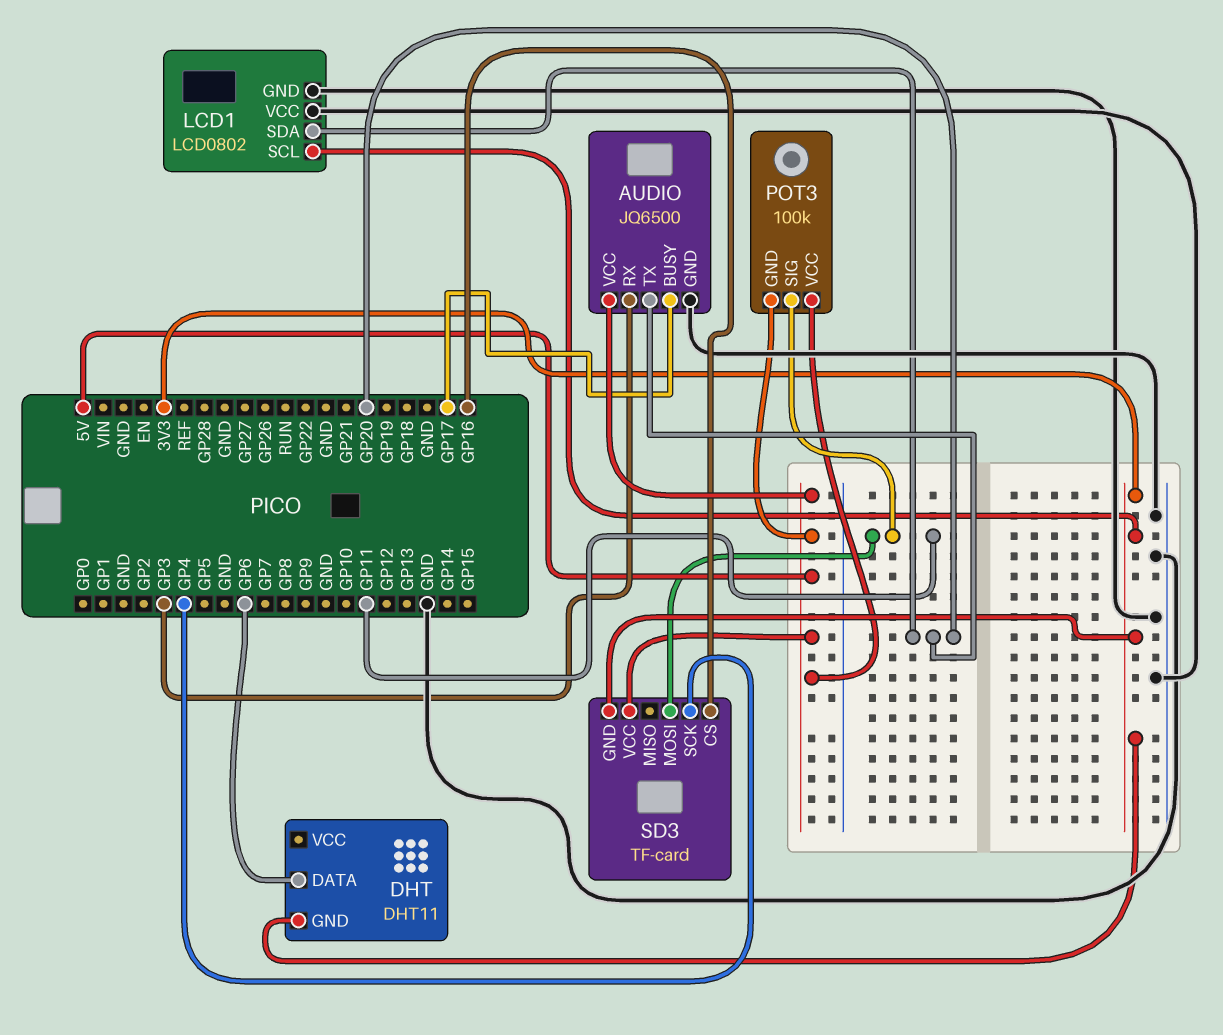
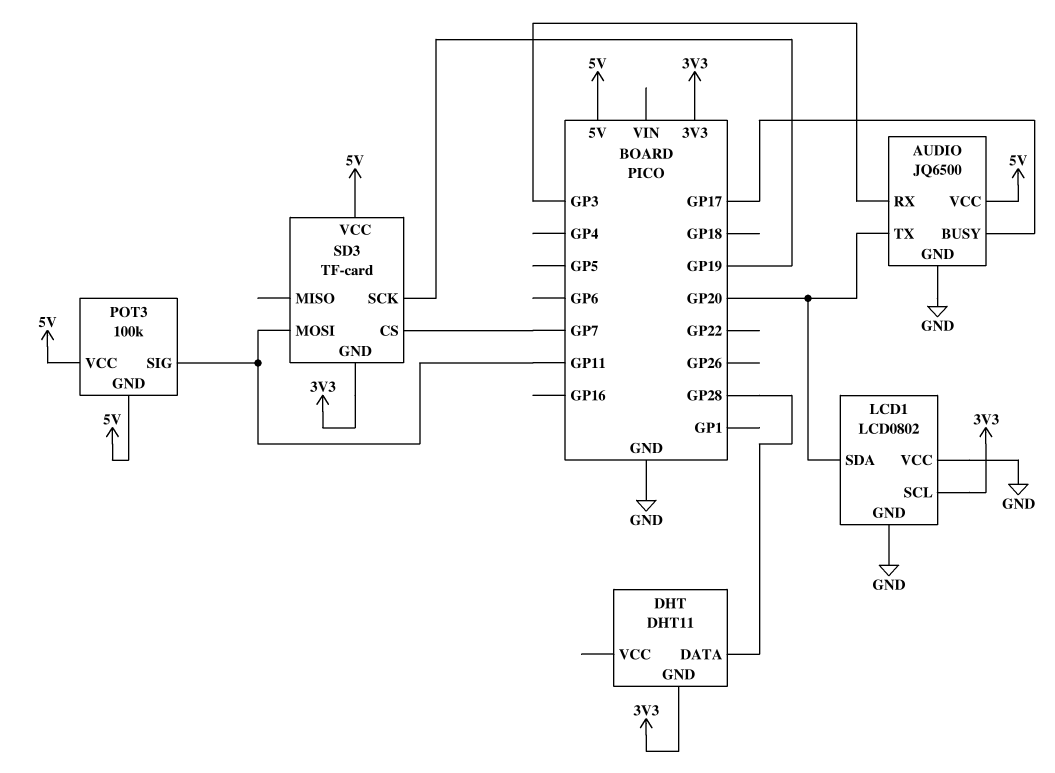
DHT pin DATA: GP6 -> GP28
SD3 pin CS: GP16 -> GP7
SD3 pin SCK: GP4 -> GP19

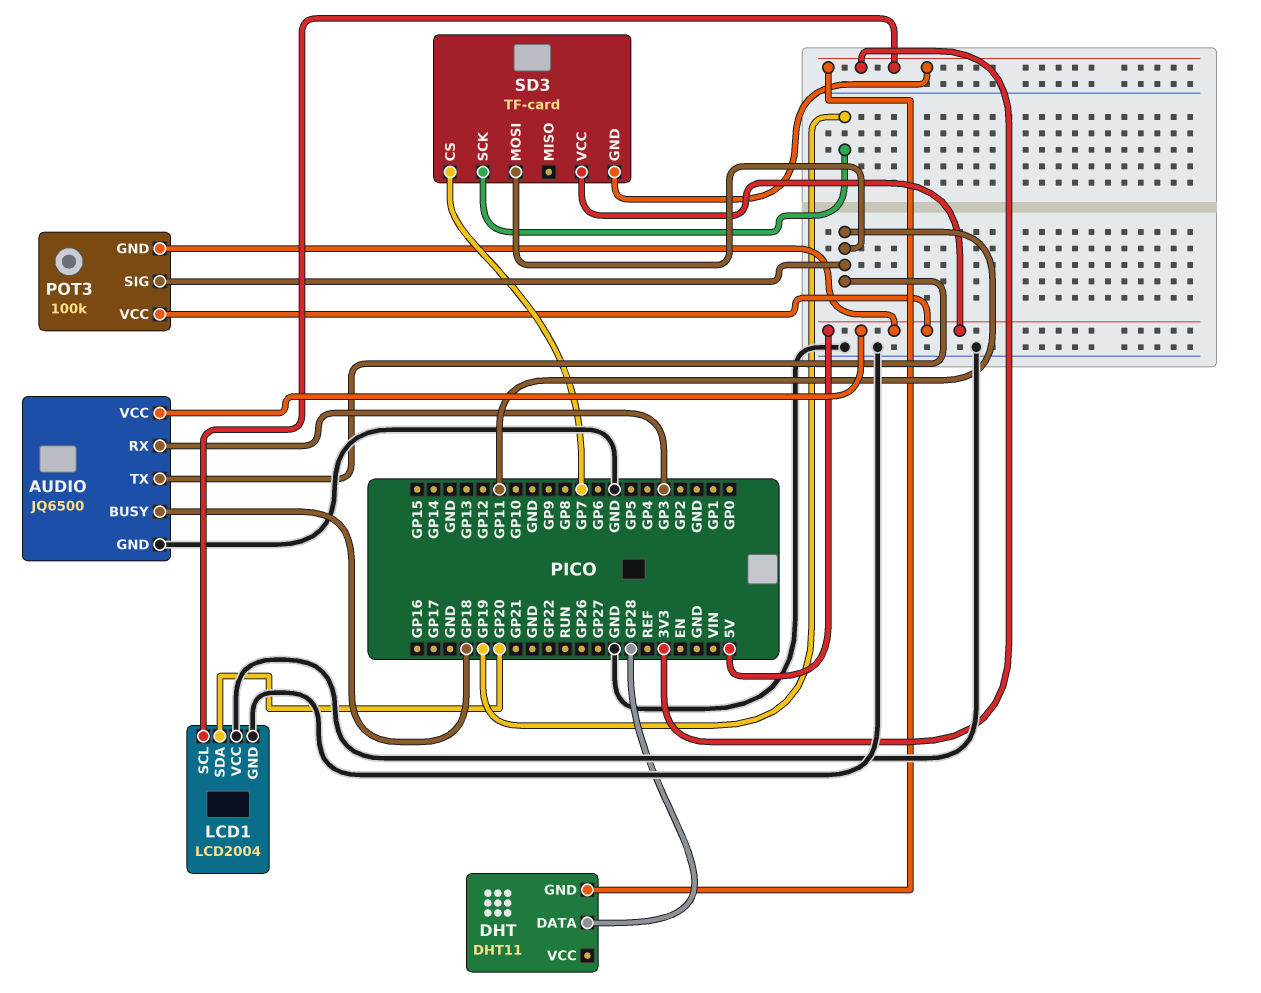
AUDIO pin BUSY: GP17 -> GP18
AUDIO pin TX: GP20 -> GP11
LCD1: LCD0802 -> LCD2004

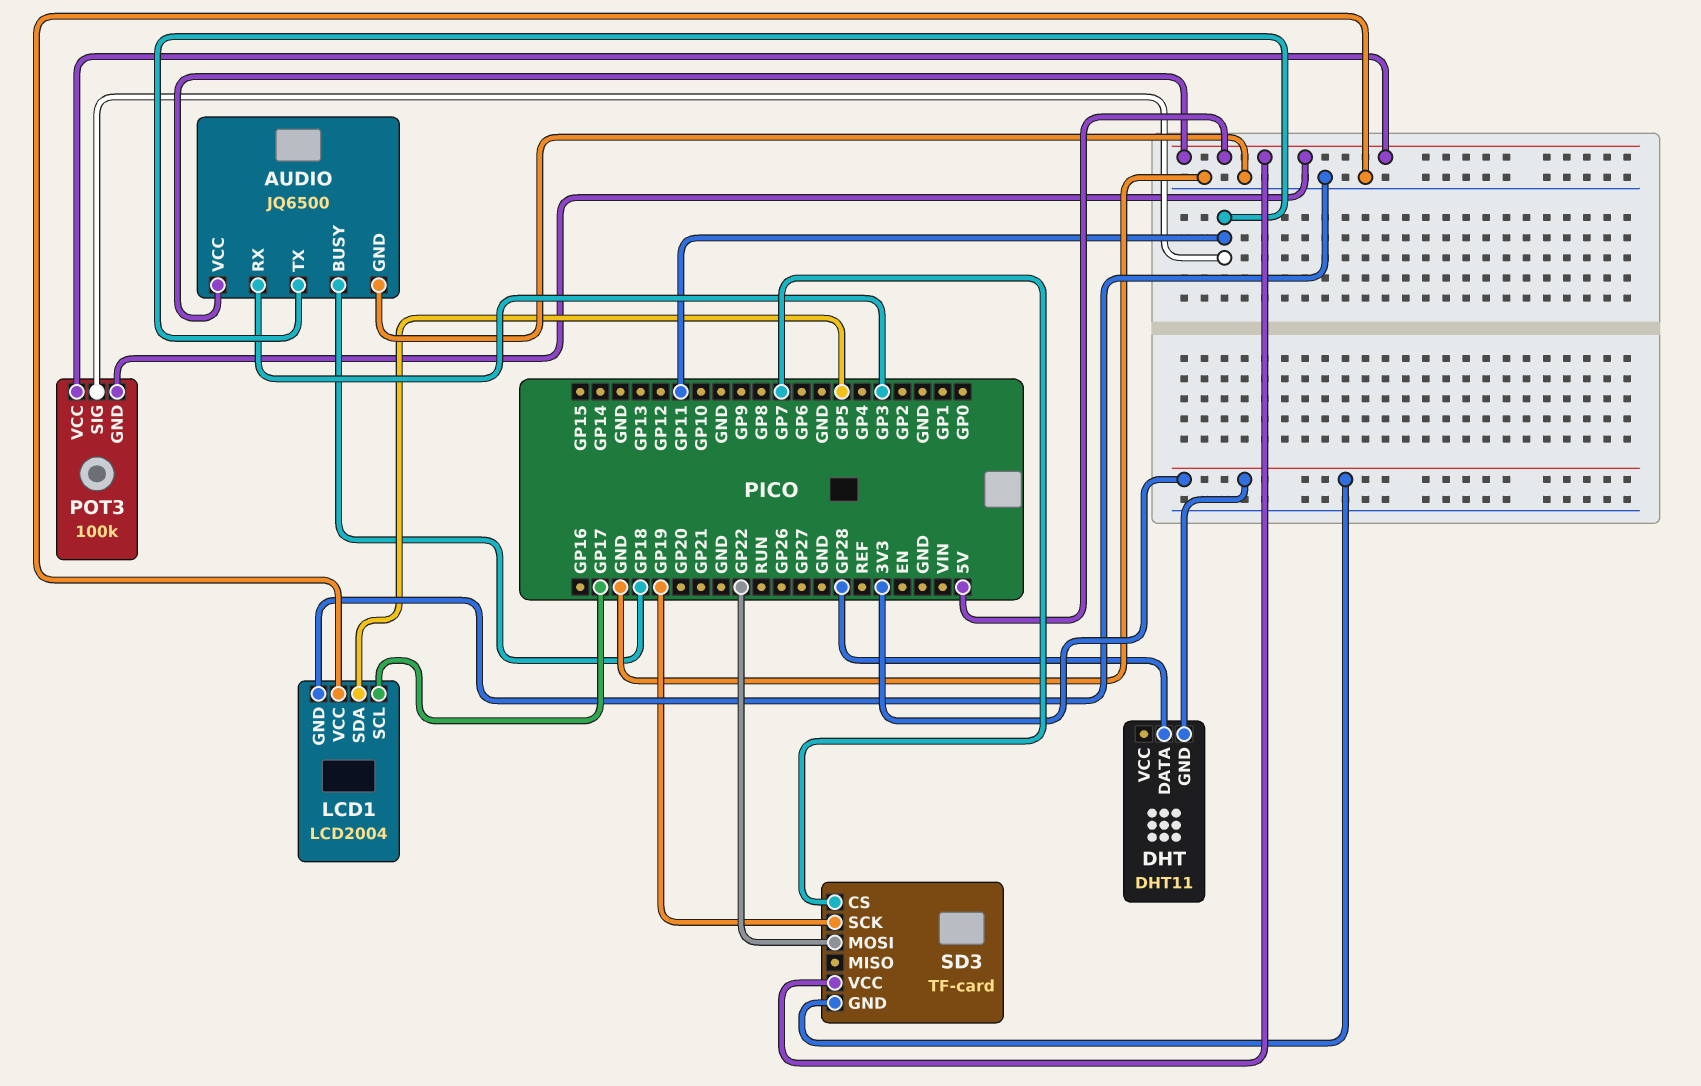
LCD1 pin SCL: 3V3 -> GP17
LCD1 pin SDA: GP20 -> GP5
SD3 pin MOSI: GP11 -> GP22

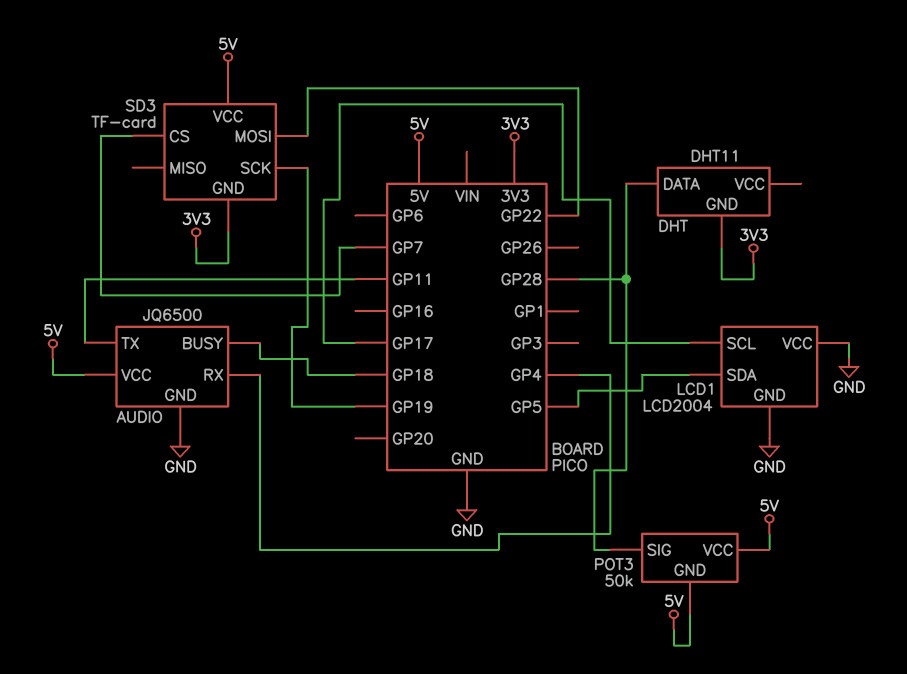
AUDIO pin RX: GP3 -> GP4
POT3: 100k -> 50k
POT3 pin SIG: GP11 -> GP28

